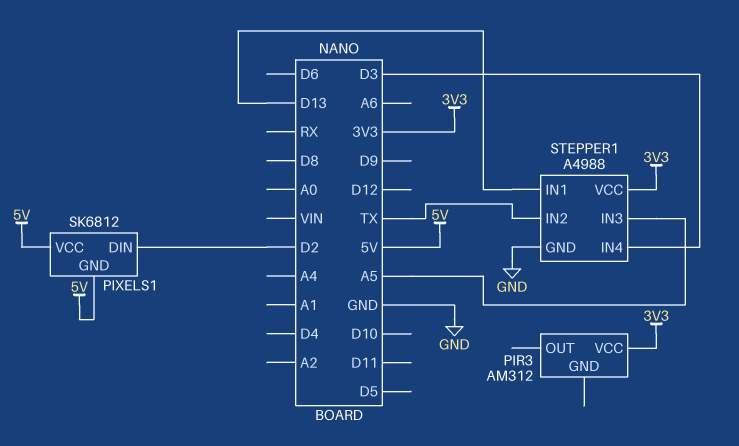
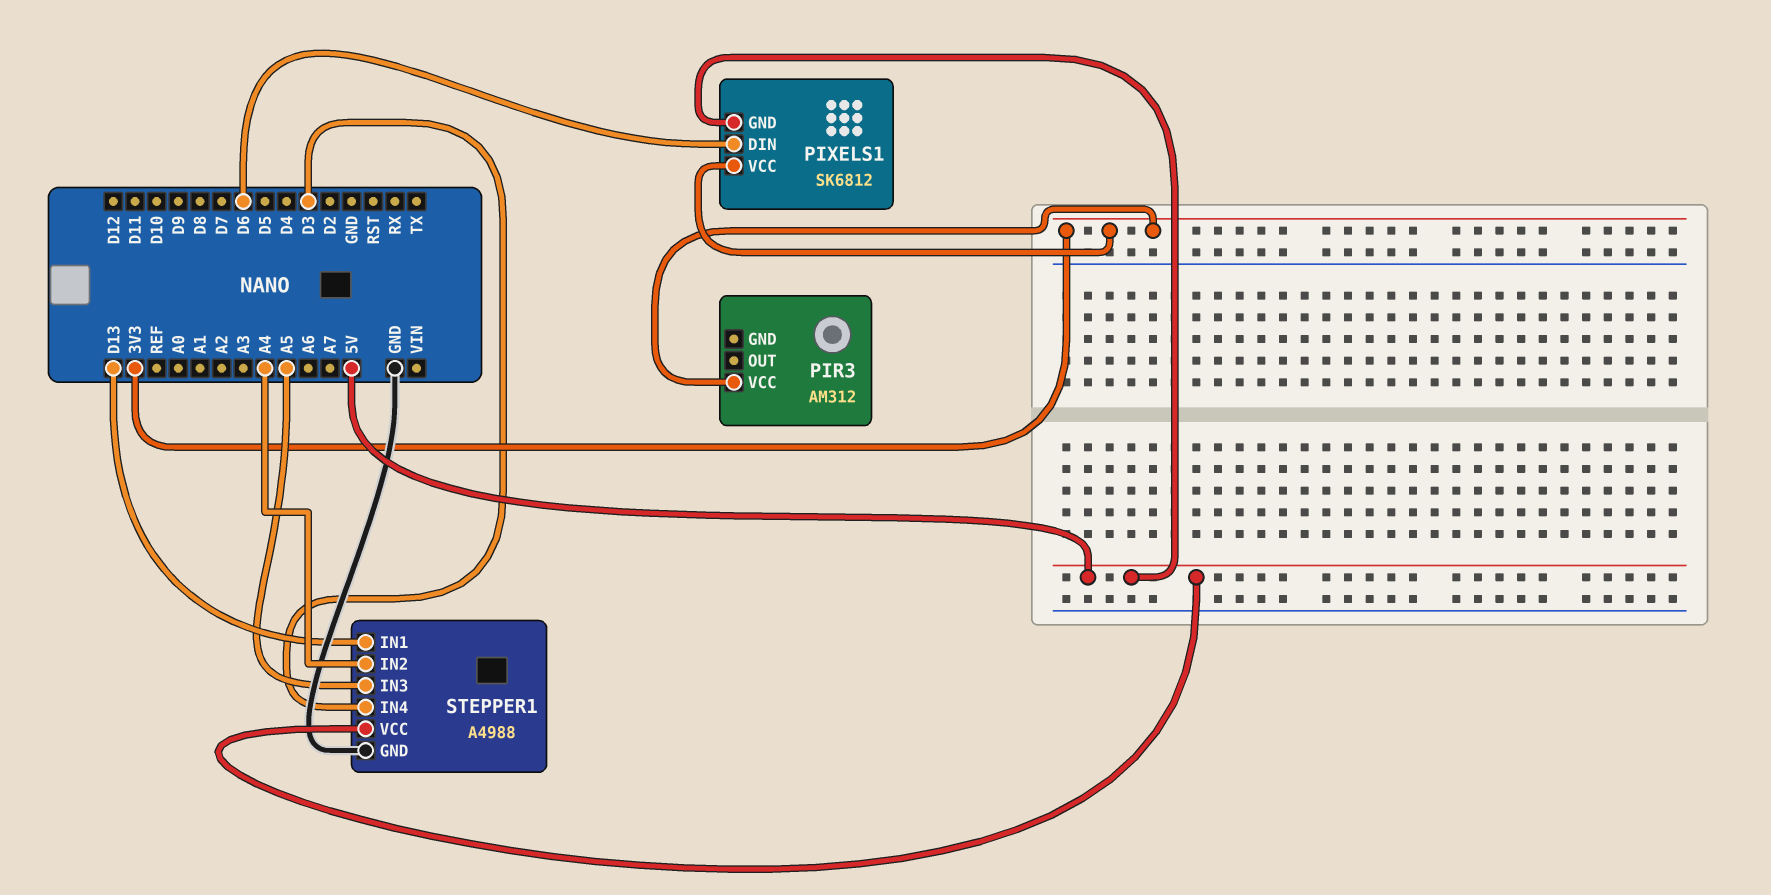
PIXELS1 pin DIN: D2 -> D6
PIXELS1 pin VCC: 5V -> 3V3
STEPPER1 pin IN2: TX -> A4
STEPPER1 pin VCC: 3V3 -> 5V

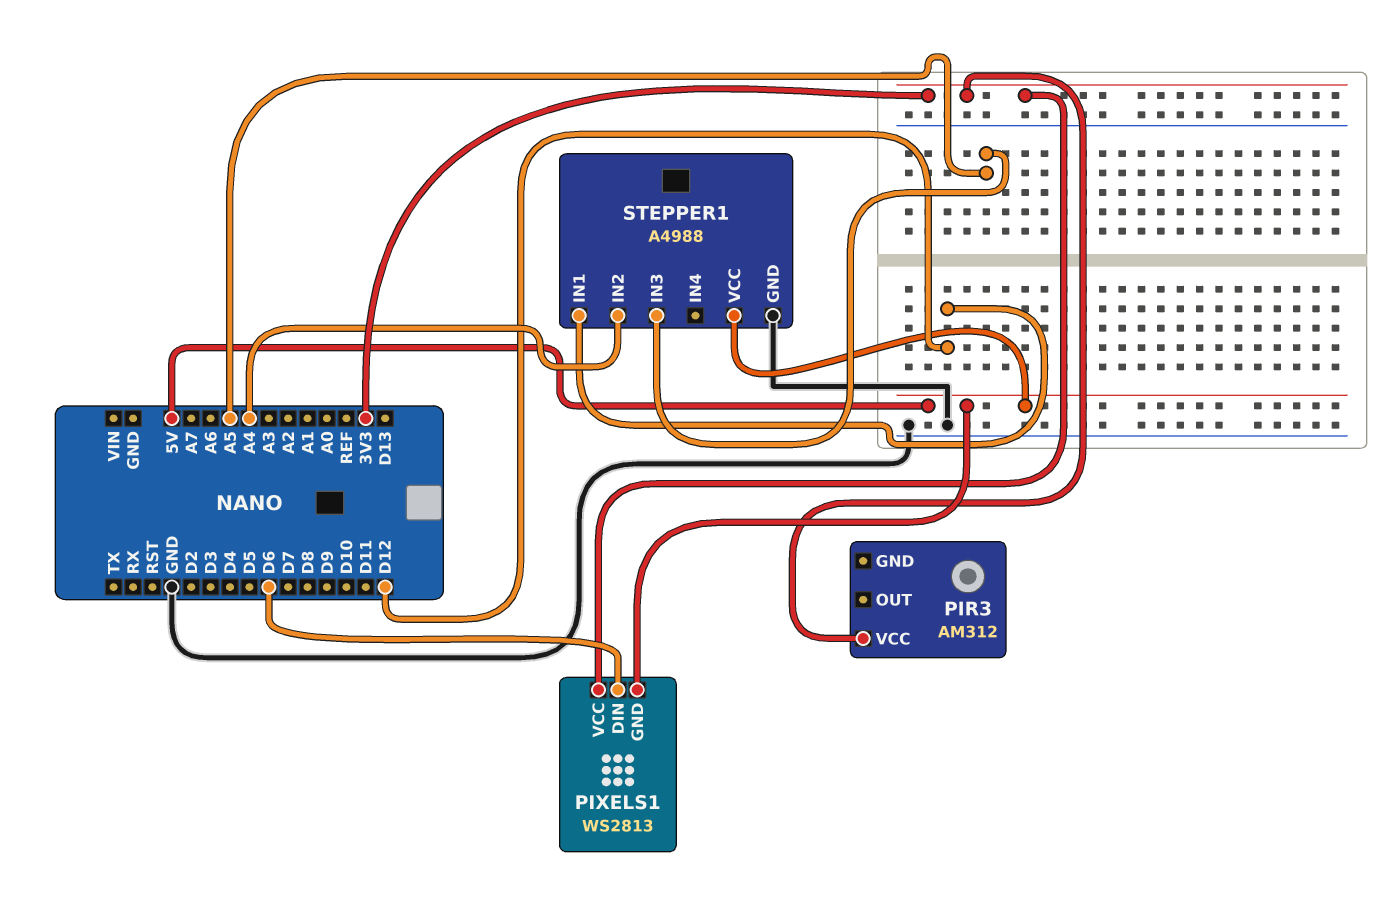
PIXELS1: SK6812 -> WS2813
STEPPER1 pin IN1: D13 -> D12
STEPPER1 pin IN4: D3 -> none

